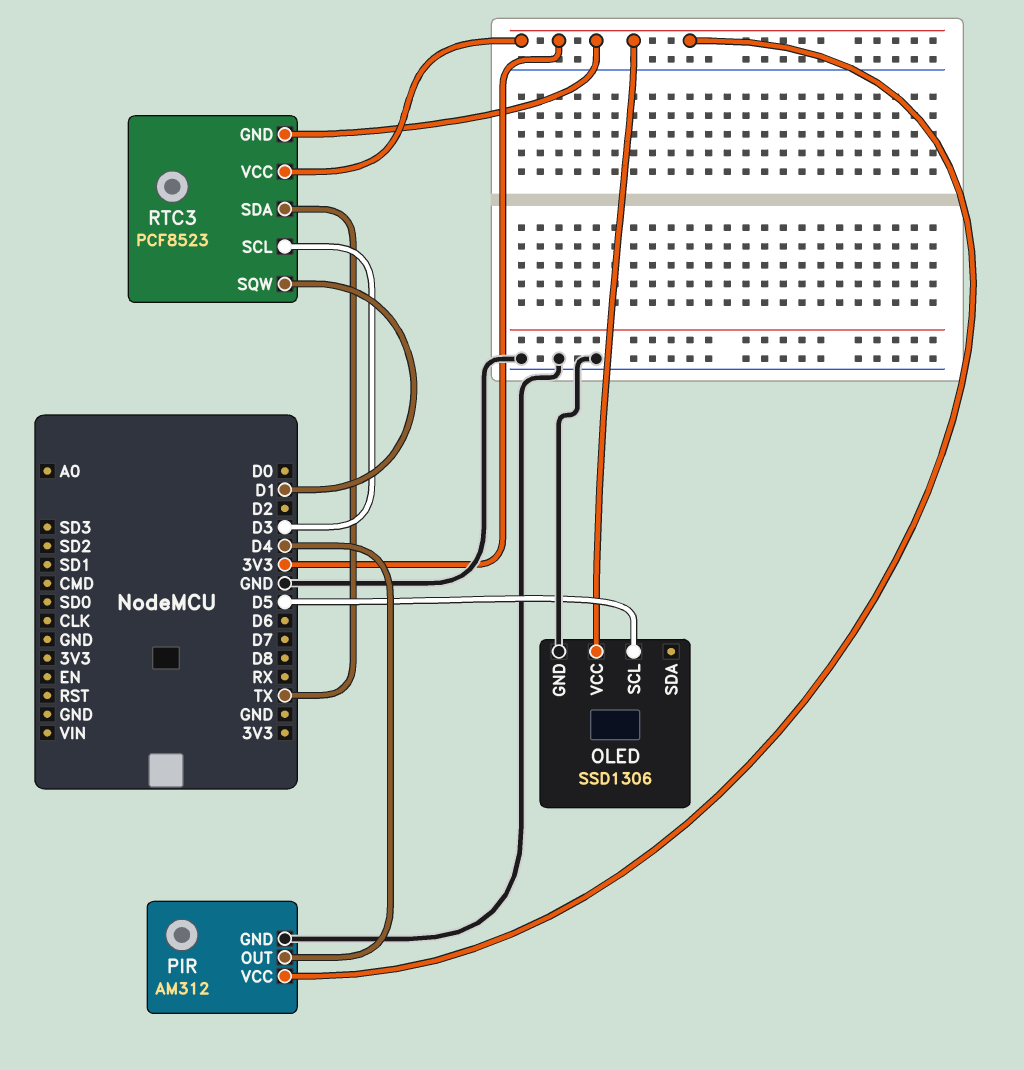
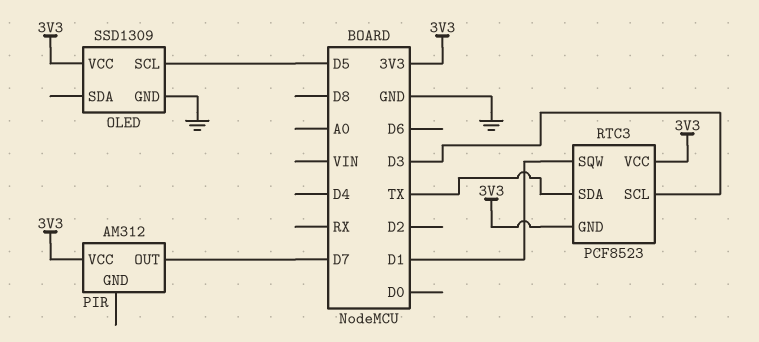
OLED: SSD1306 -> SSD1309
PIR pin GND: GND -> none
PIR pin OUT: D4 -> D7

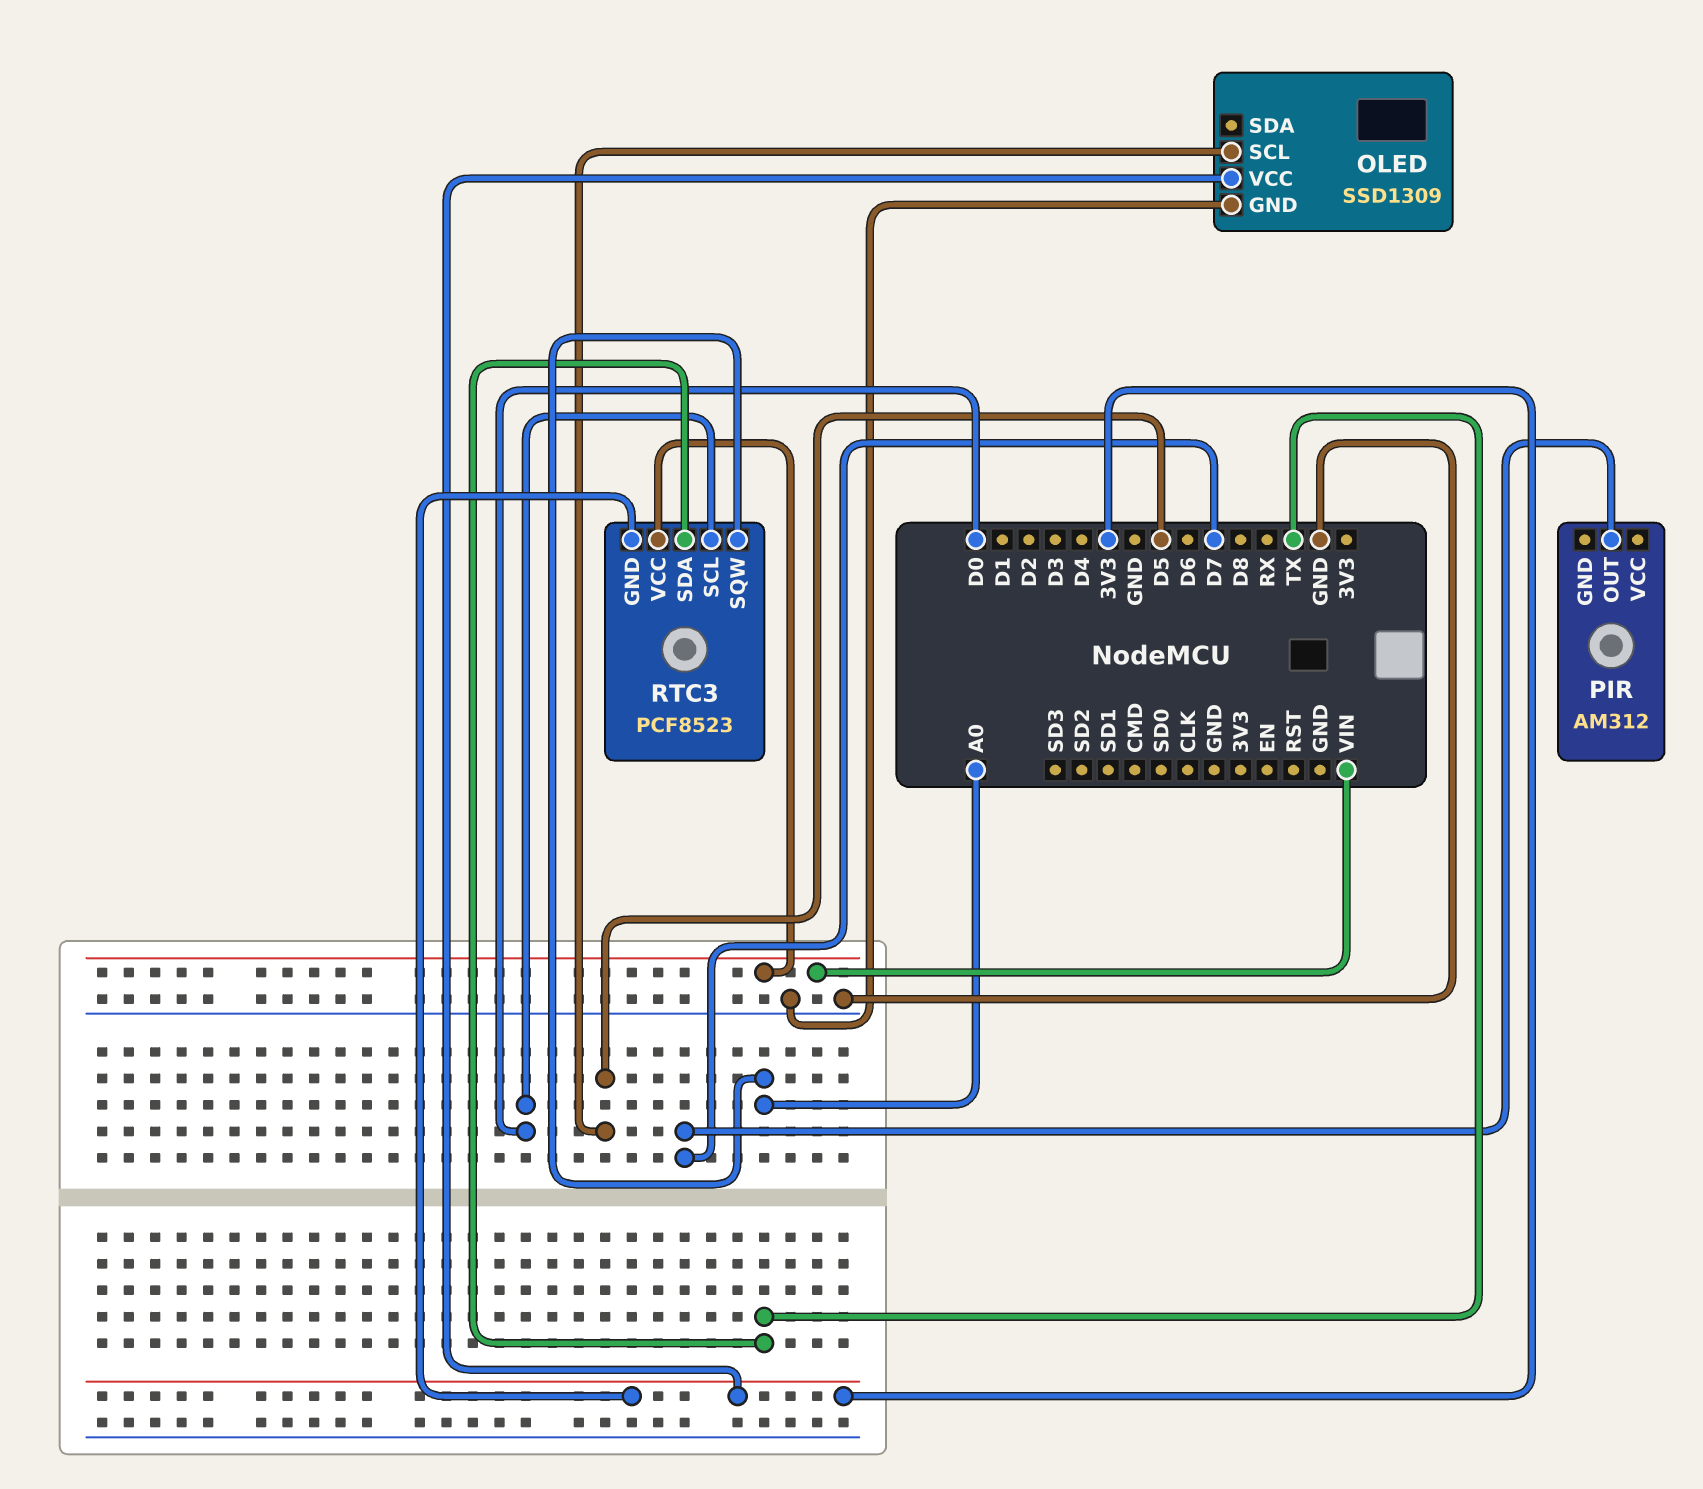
PIR pin VCC: 3V3 -> none
RTC3 pin SCL: D3 -> D0
RTC3 pin SQW: D1 -> A0
RTC3 pin VCC: 3V3 -> VIN

